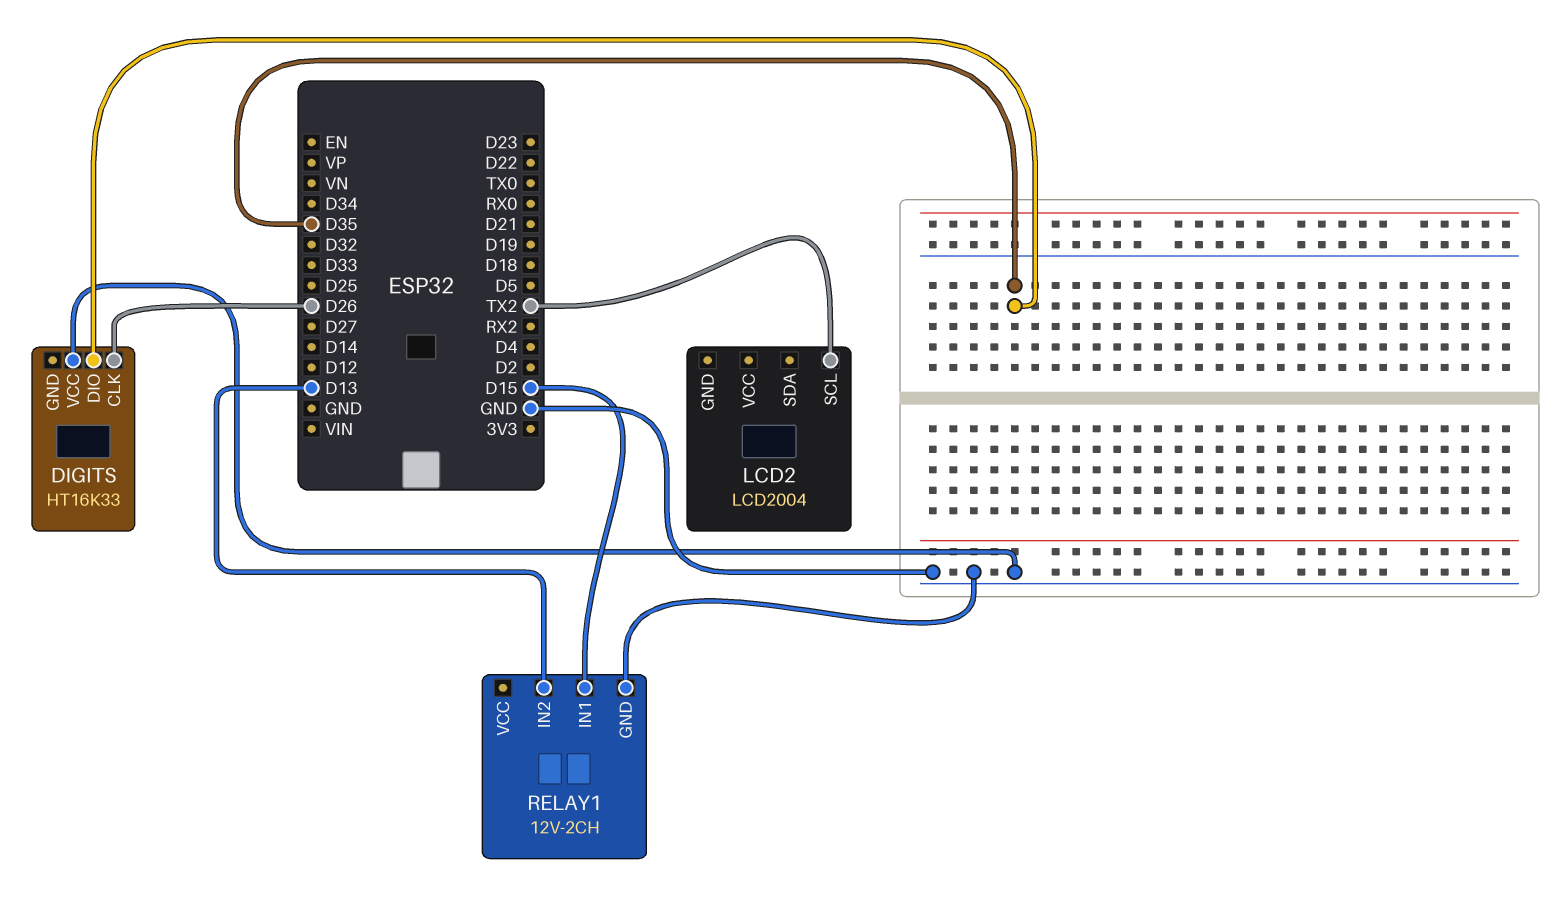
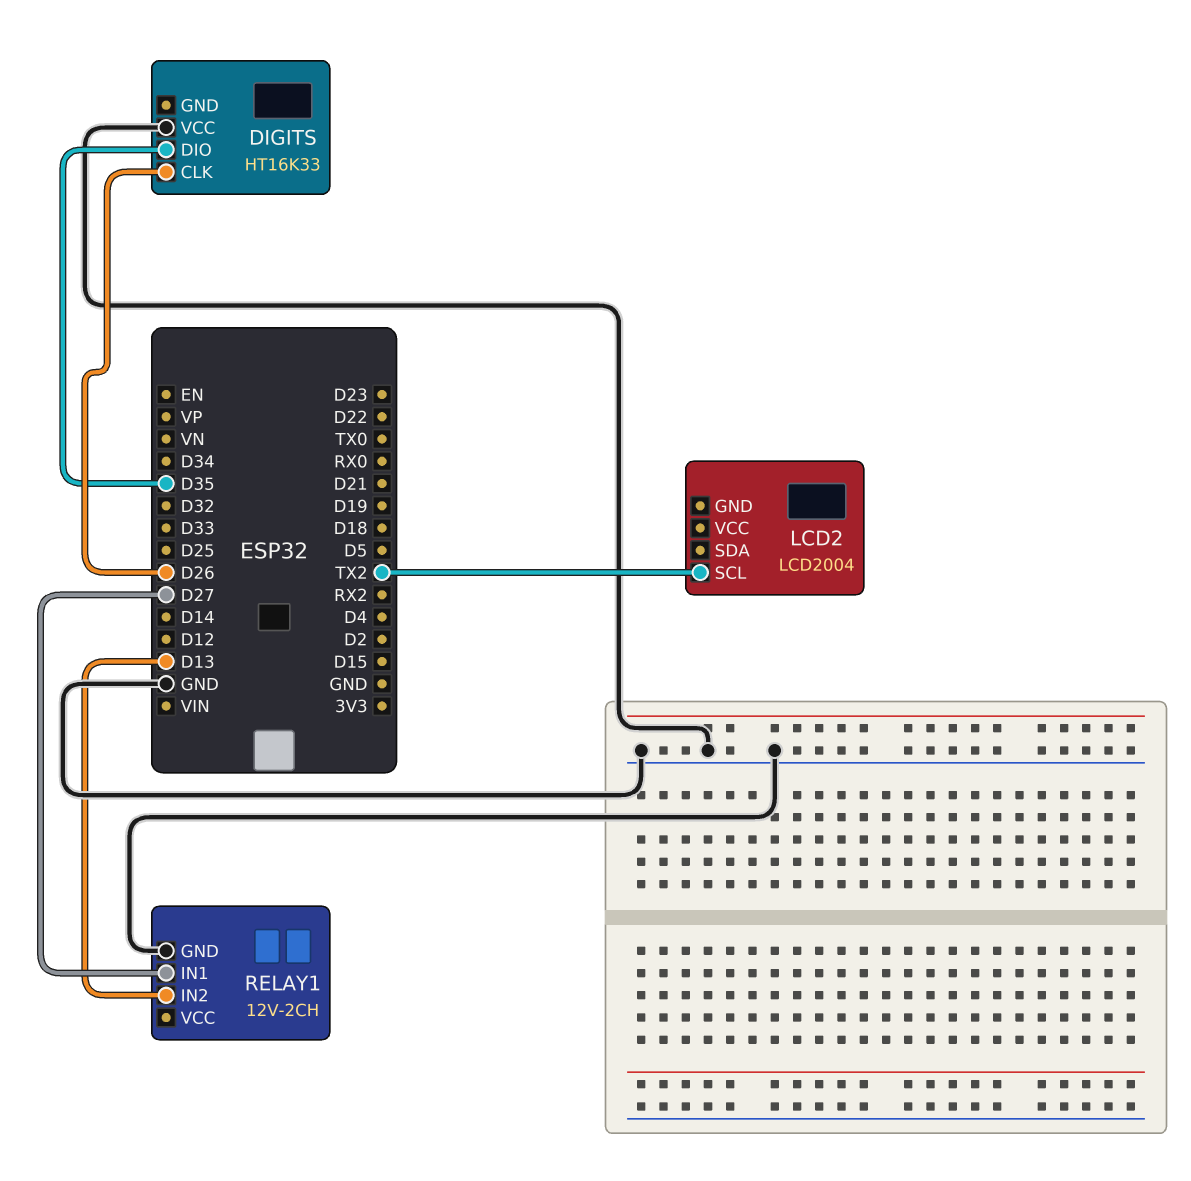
RELAY1 pin IN1: D15 -> D27

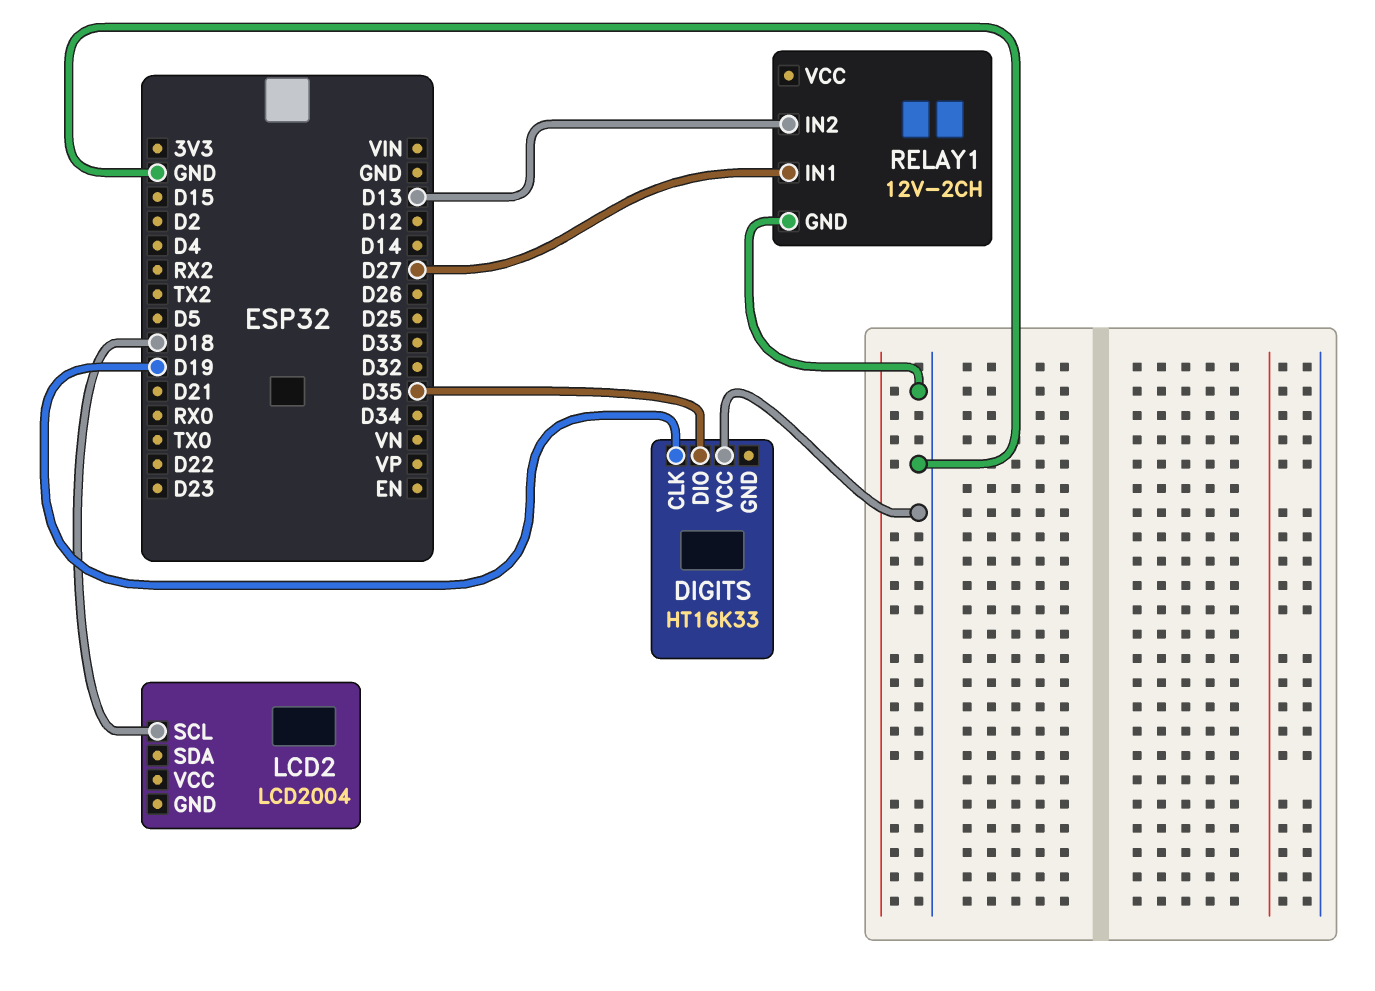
DIGITS pin CLK: D26 -> D19
LCD2 pin SCL: TX2 -> D18

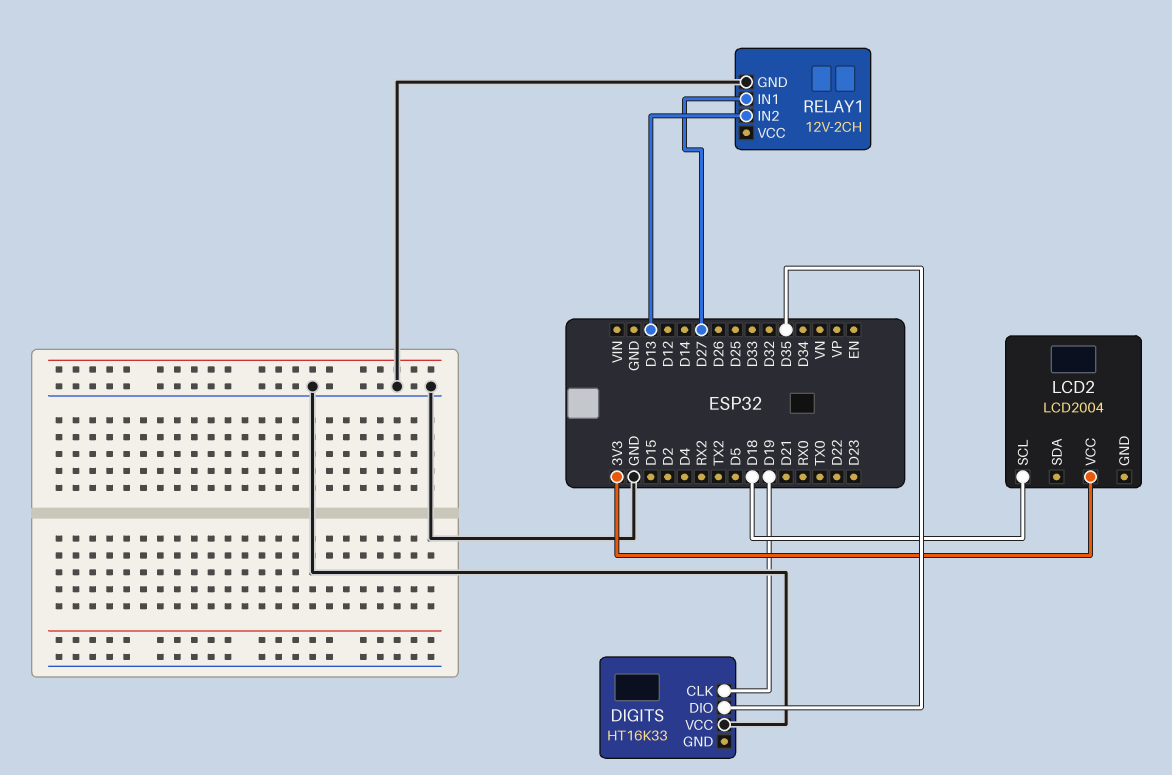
LCD2 pin VCC: none -> 3V3

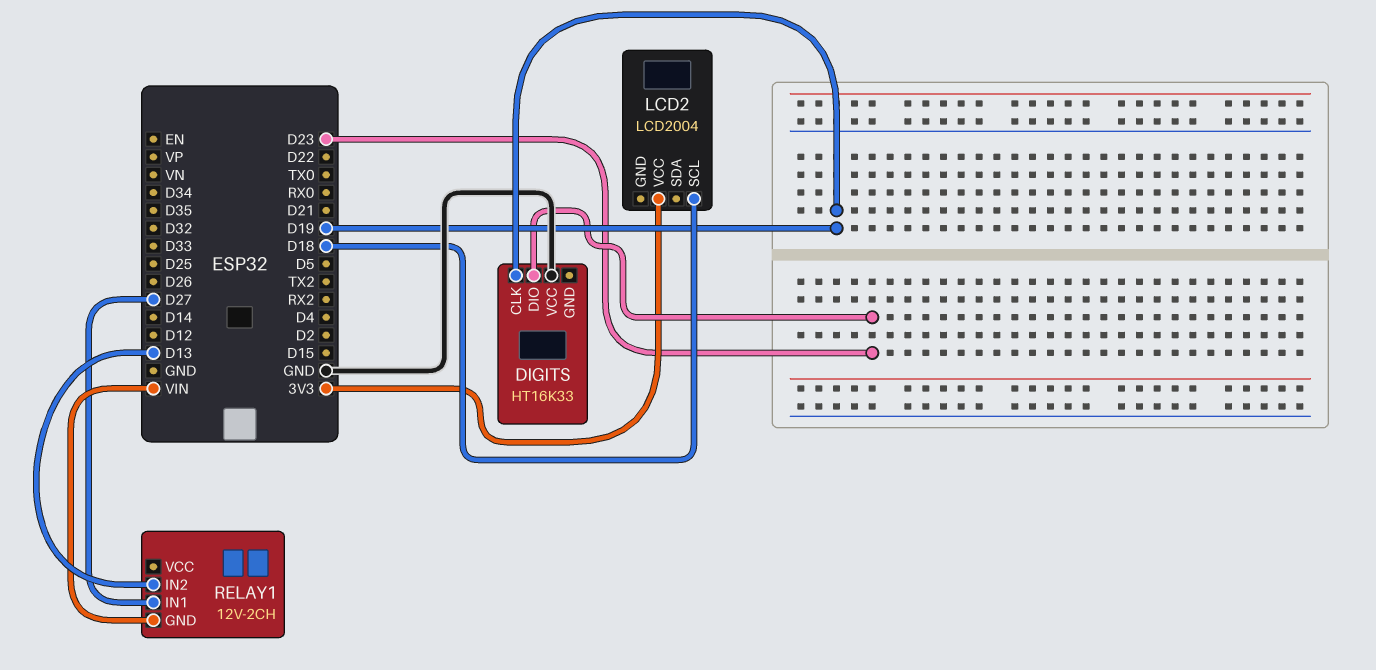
DIGITS pin DIO: D35 -> D23
RELAY1 pin GND: GND -> VIN

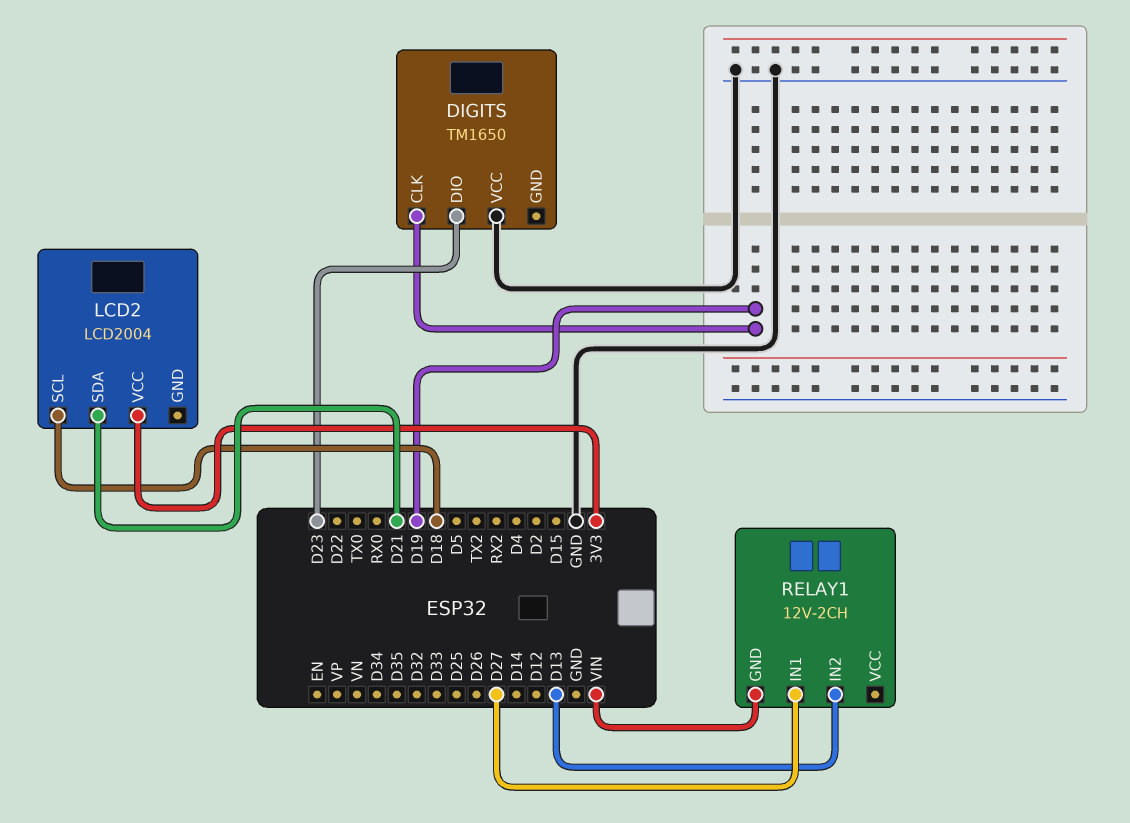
DIGITS: HT16K33 -> TM1650
LCD2 pin SDA: none -> D21

